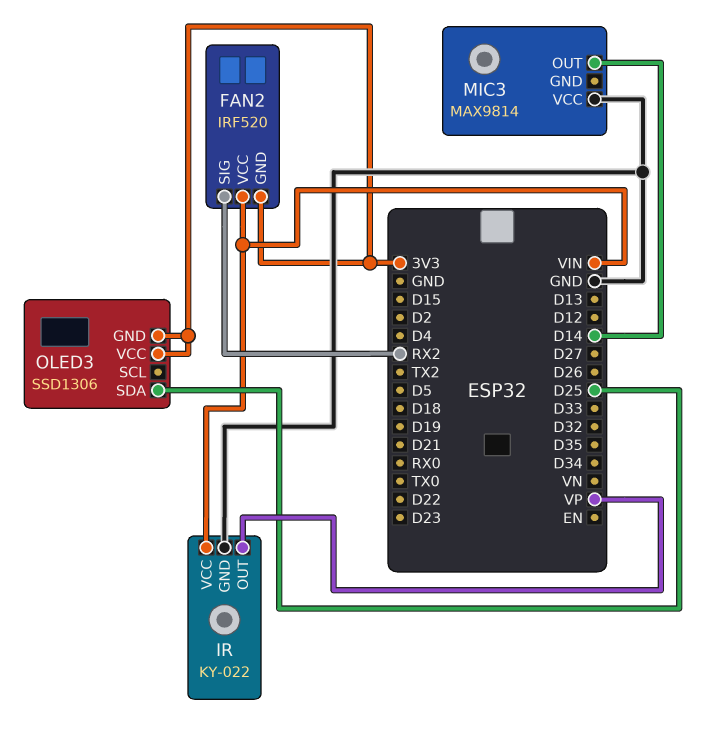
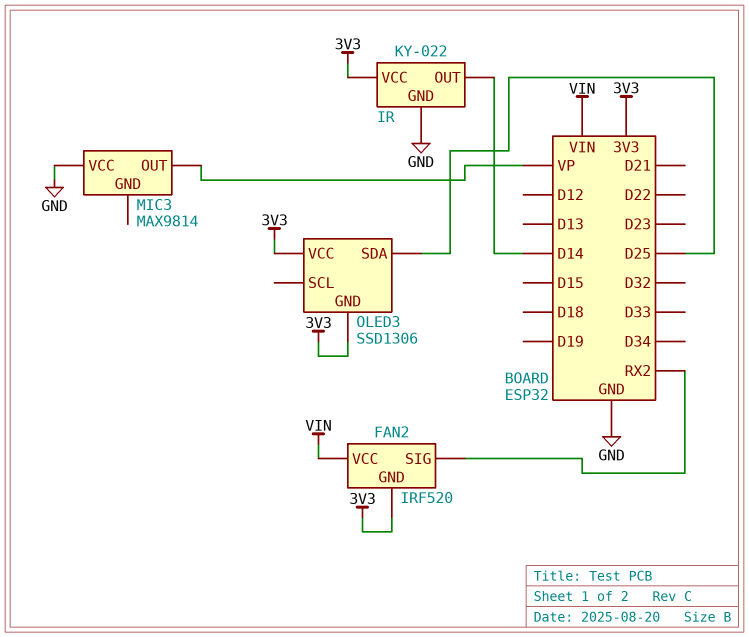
IR pin OUT: VP -> D14
IR pin VCC: VIN -> 3V3
MIC3 pin OUT: D14 -> VP

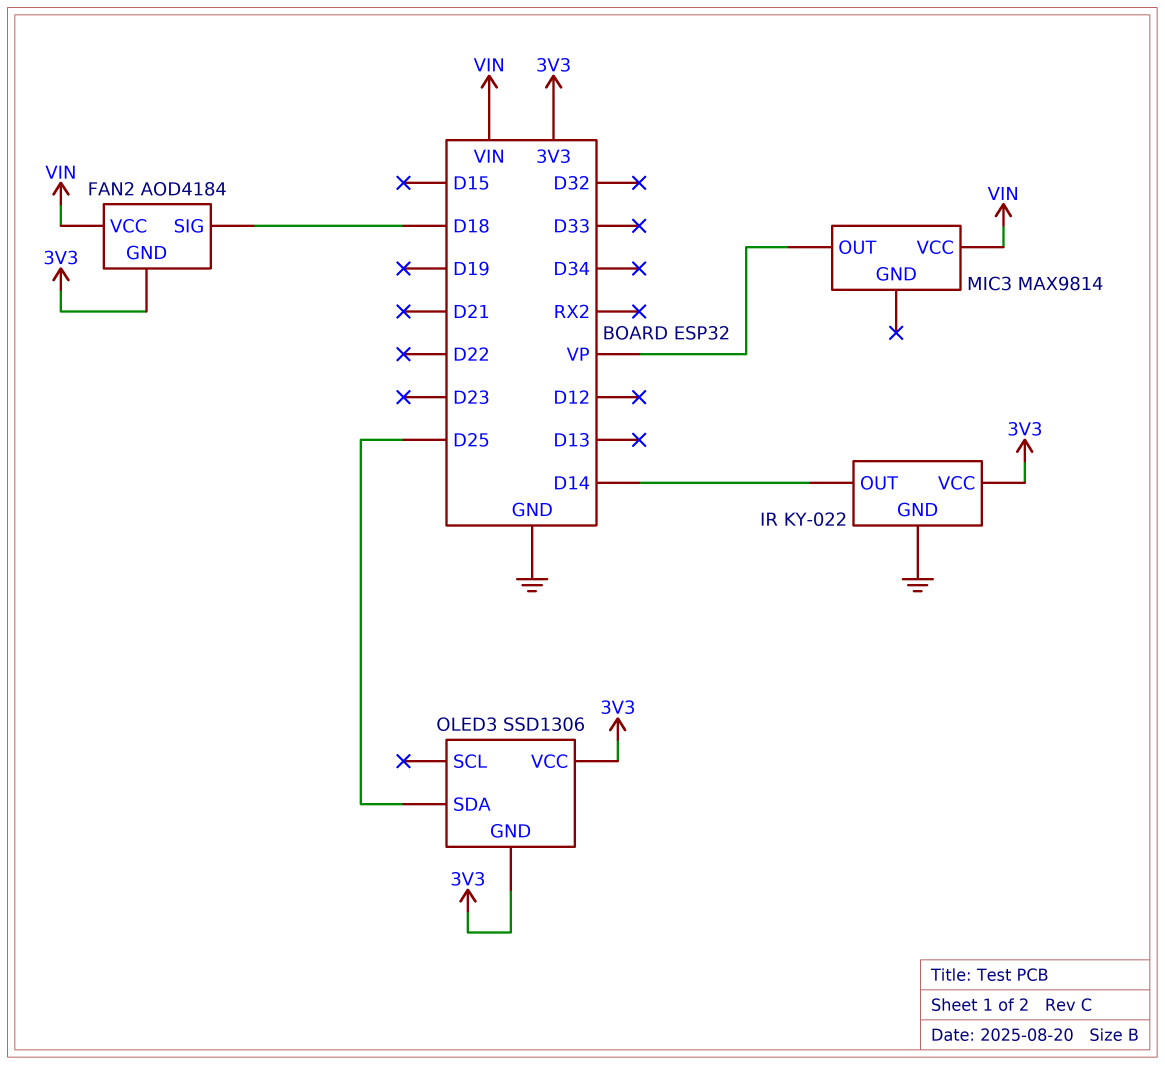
FAN2: IRF520 -> AOD4184
FAN2 pin SIG: RX2 -> D18
MIC3 pin VCC: GND -> VIN

